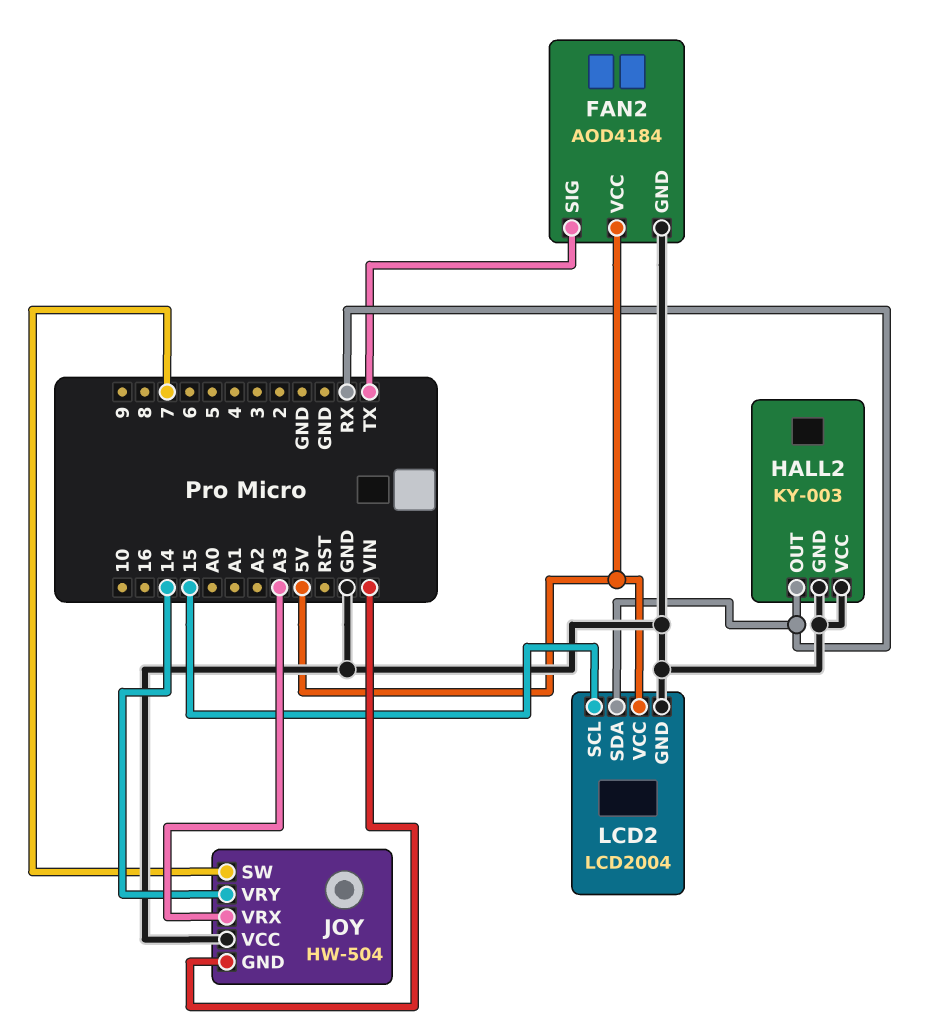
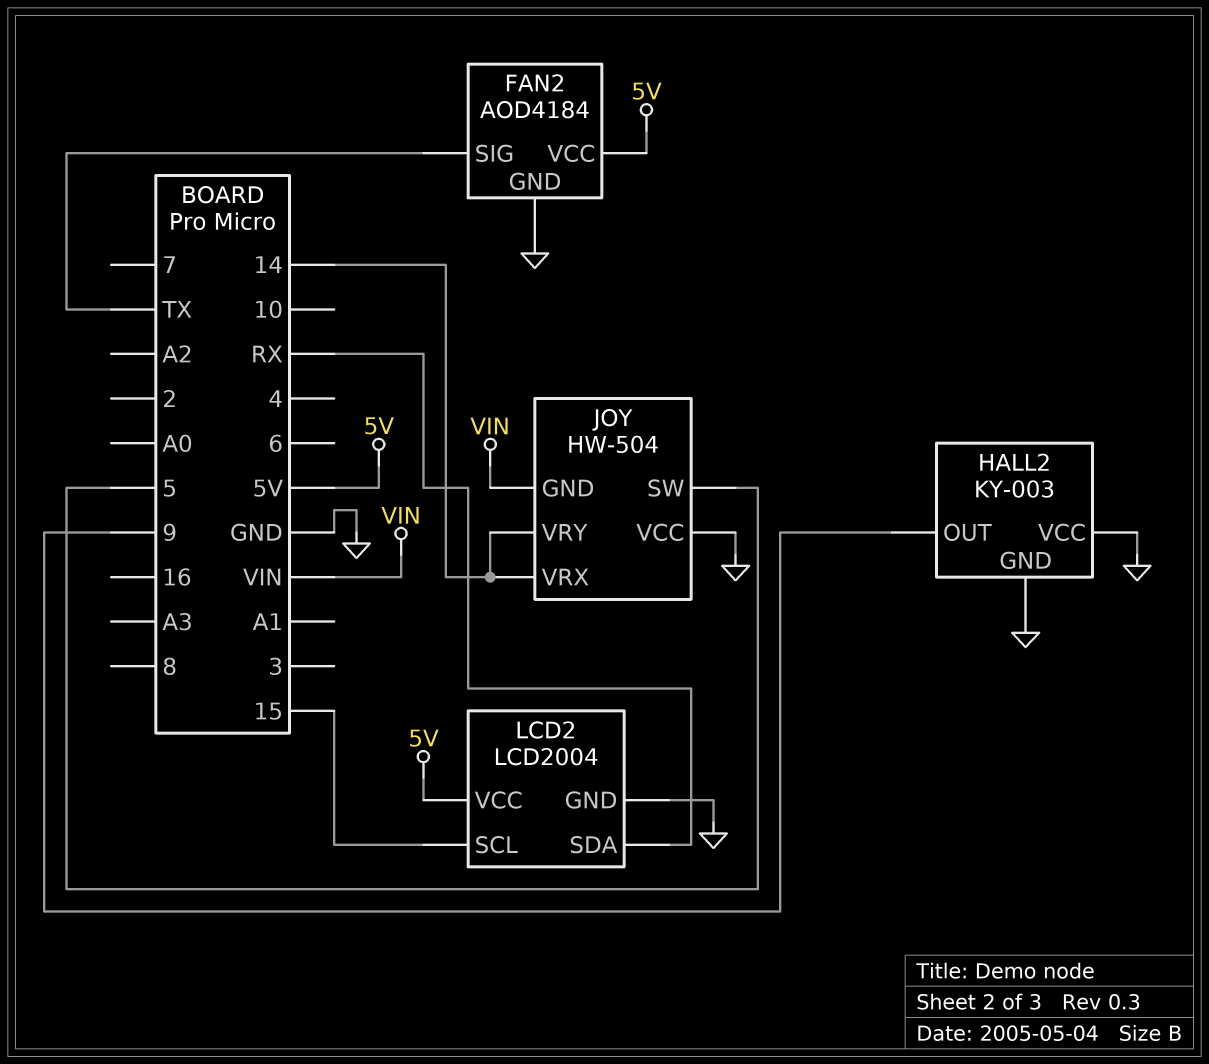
HALL2 pin OUT: RX -> 9
JOY pin SW: 7 -> 5
JOY pin VRX: A3 -> 14

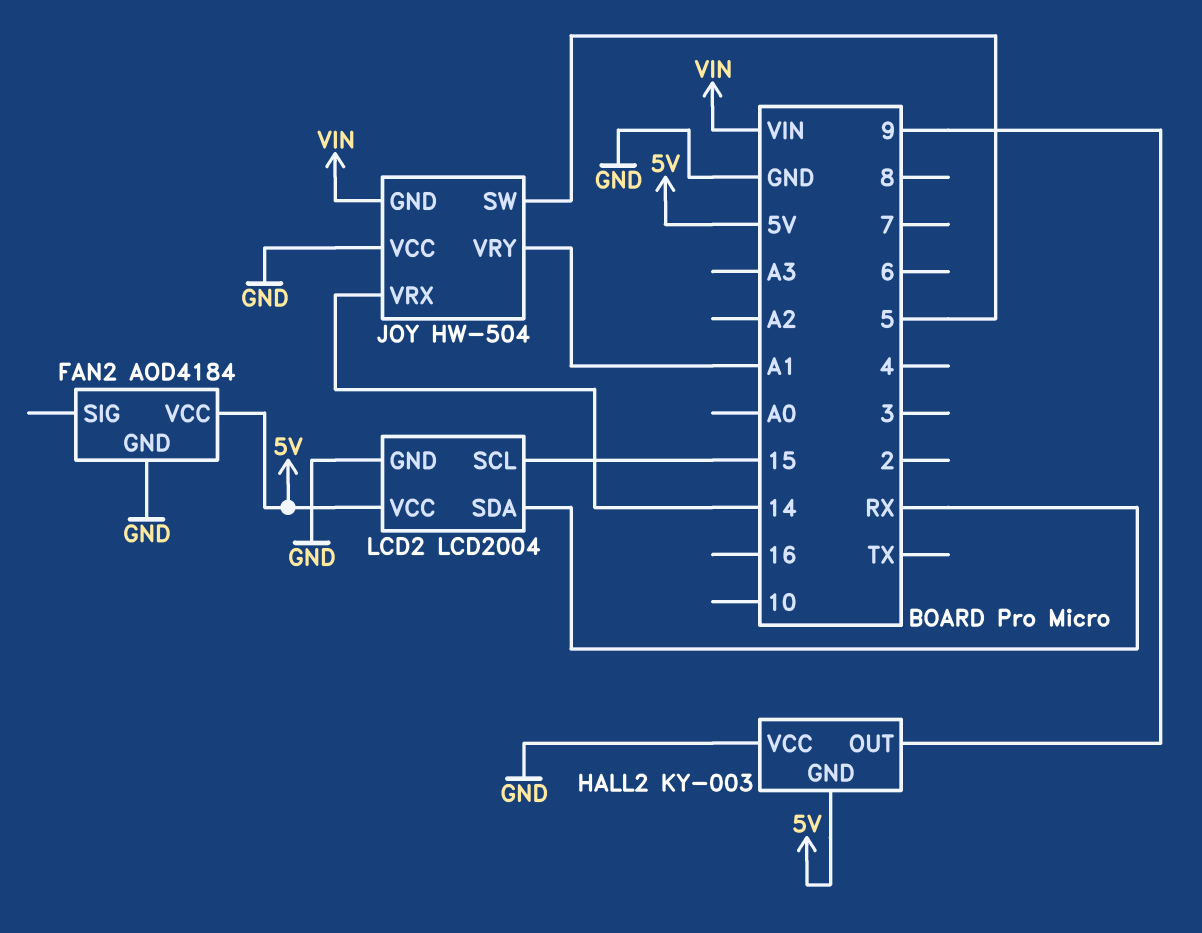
FAN2 pin SIG: TX -> none
HALL2 pin GND: GND -> 5V
JOY pin VRY: 14 -> A1

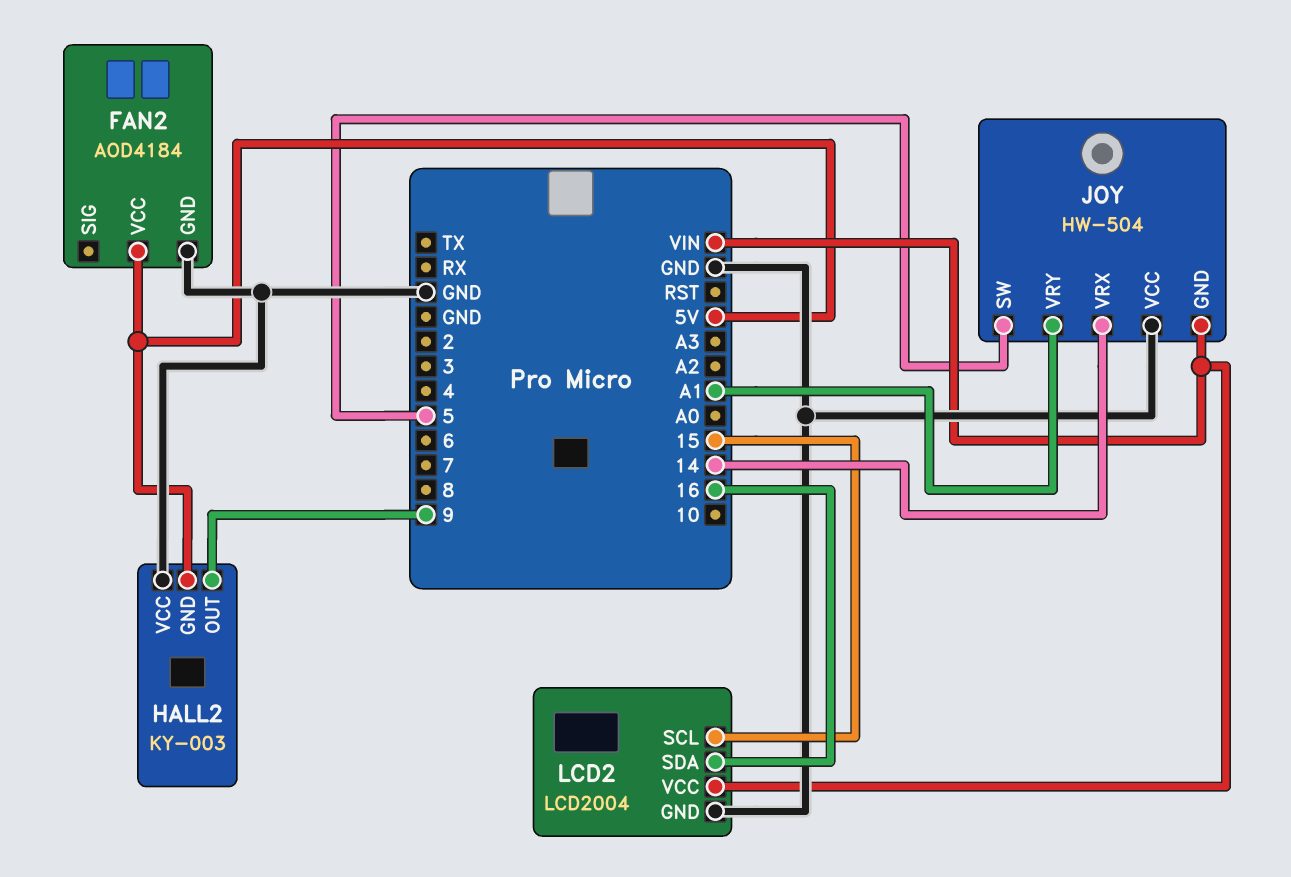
LCD2 pin SDA: RX -> 16
LCD2 pin VCC: 5V -> VIN

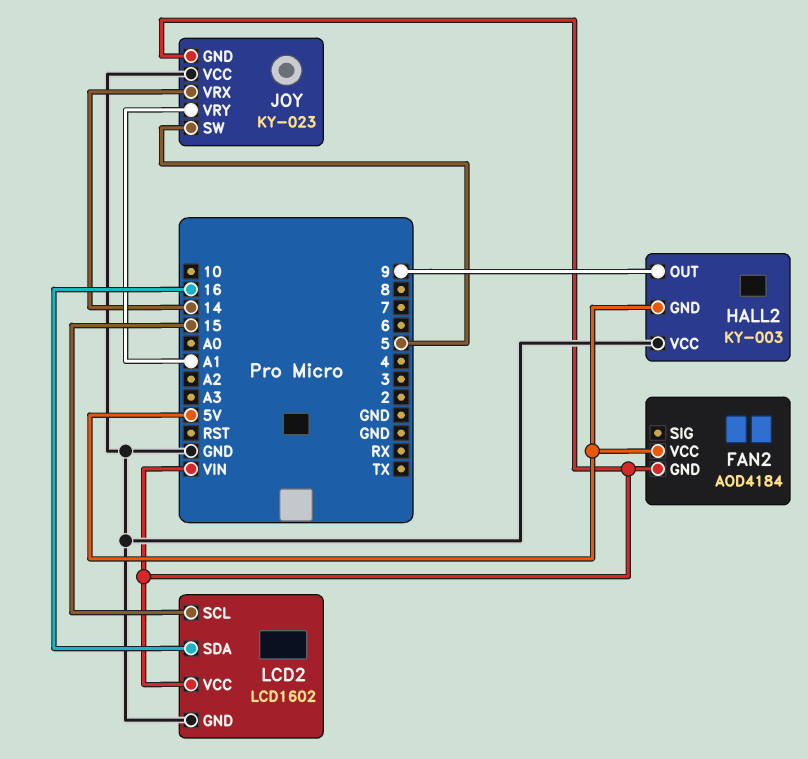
FAN2 pin GND: GND -> VIN
JOY: HW-504 -> KY-023
LCD2: LCD2004 -> LCD1602

